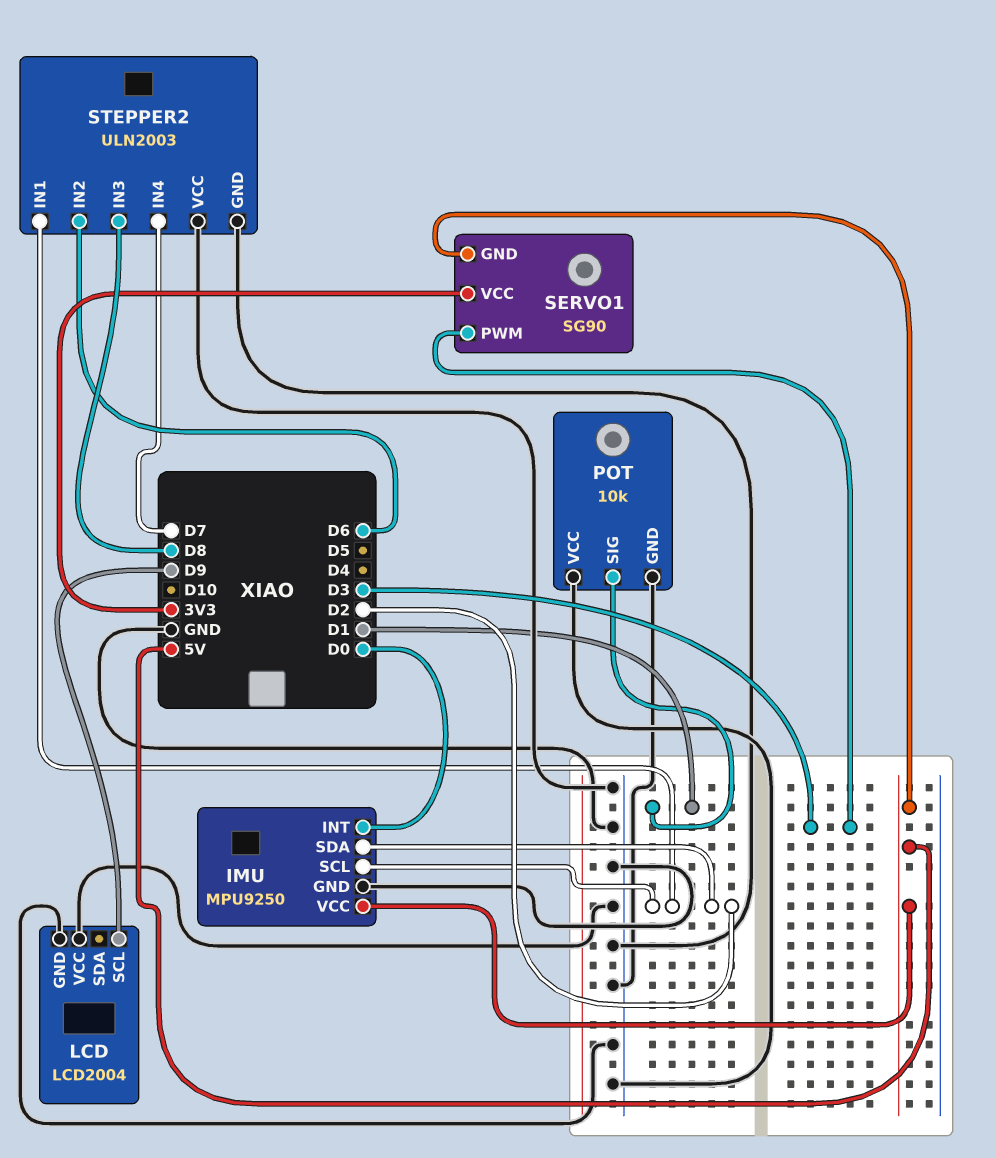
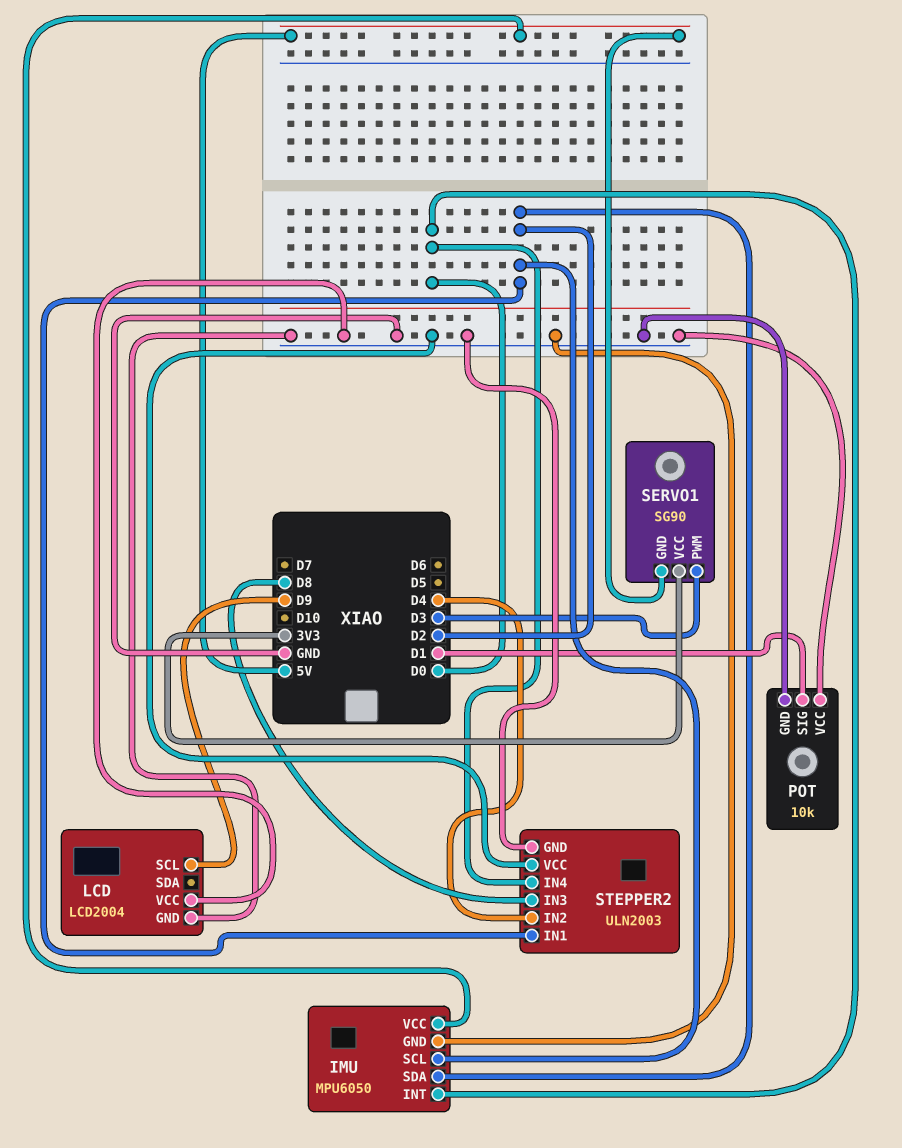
IMU: MPU9250 -> MPU6050
STEPPER2 pin IN2: D6 -> D4
STEPPER2 pin IN4: D7 -> D0

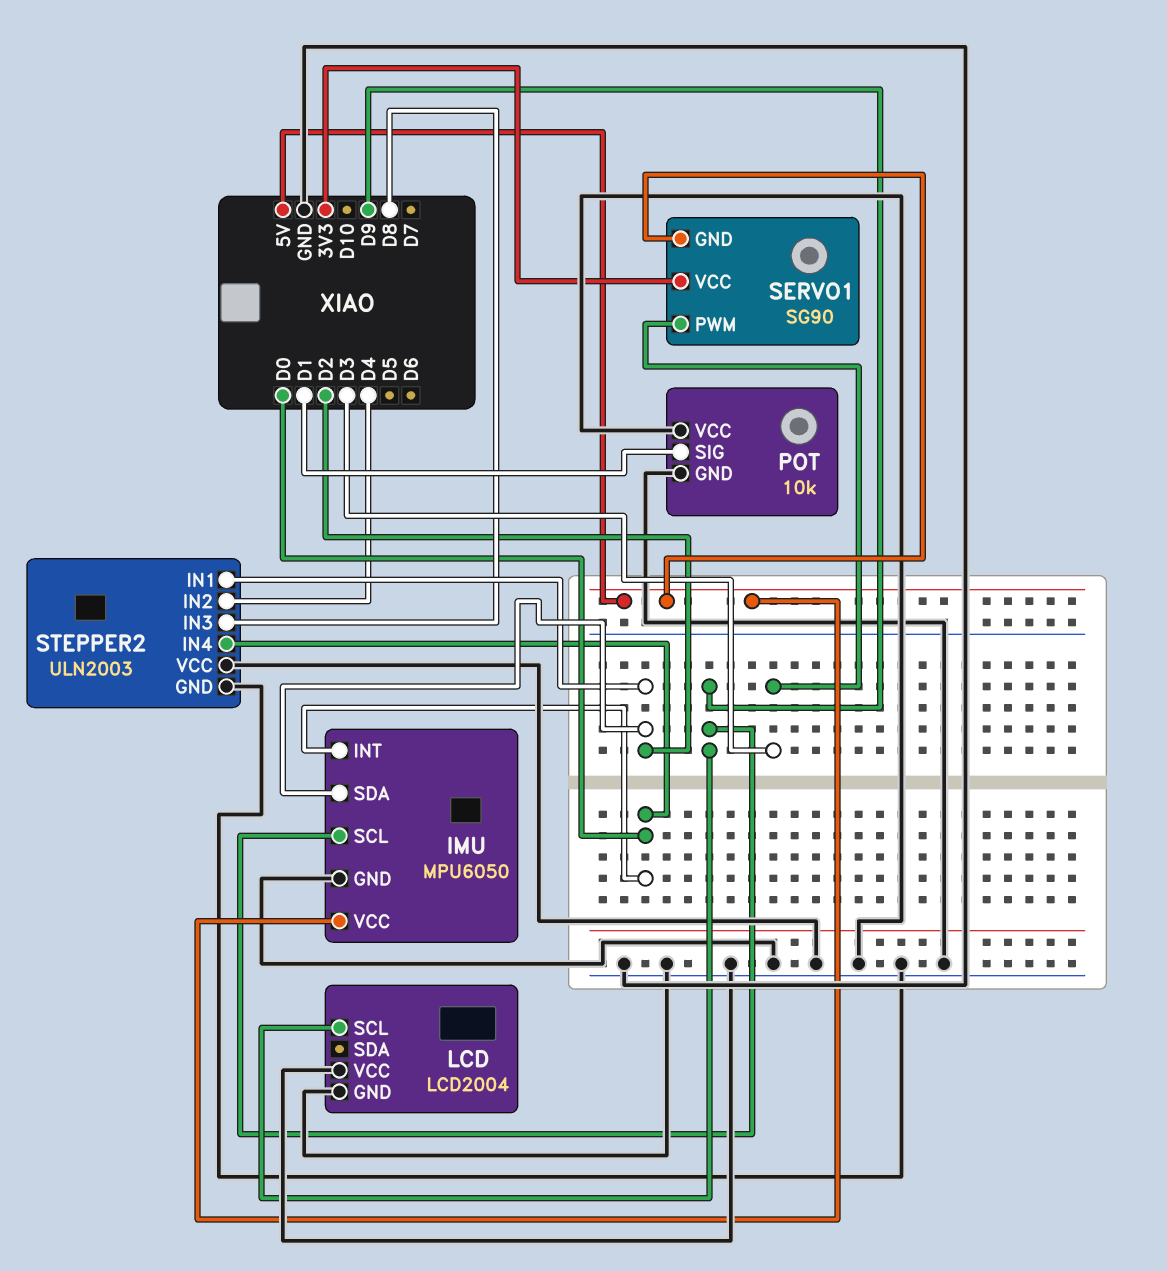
IMU pin SCL: D2 -> D9

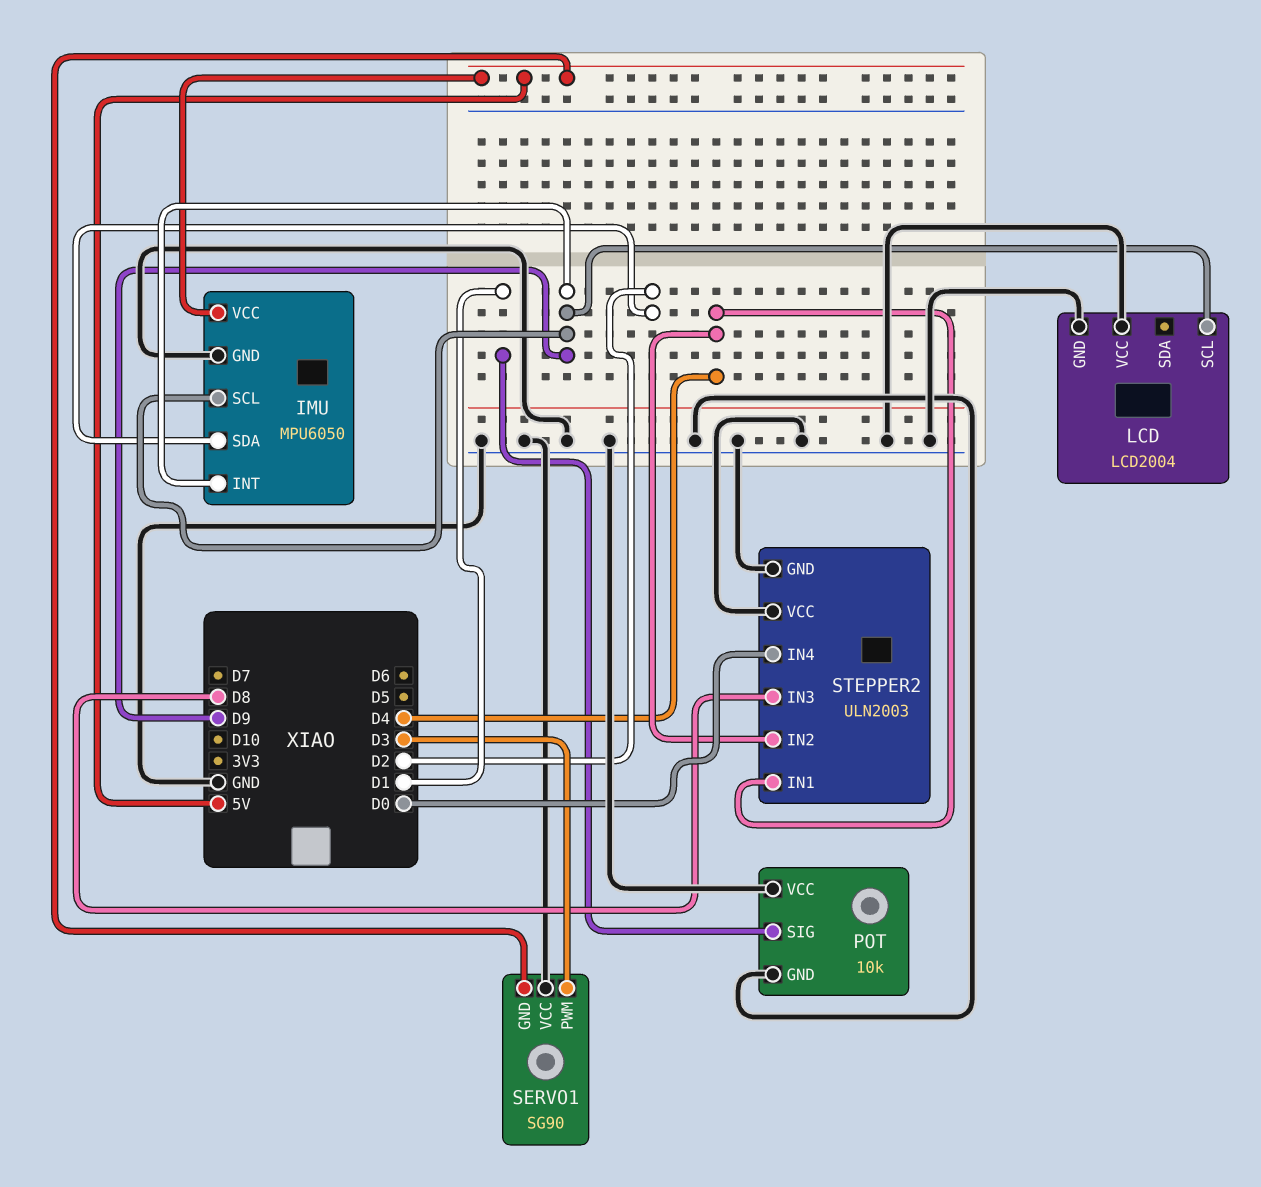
IMU pin INT: D0 -> D9
SERVO1 pin VCC: 3V3 -> GND
STEPPER2 pin IN1: D2 -> D4

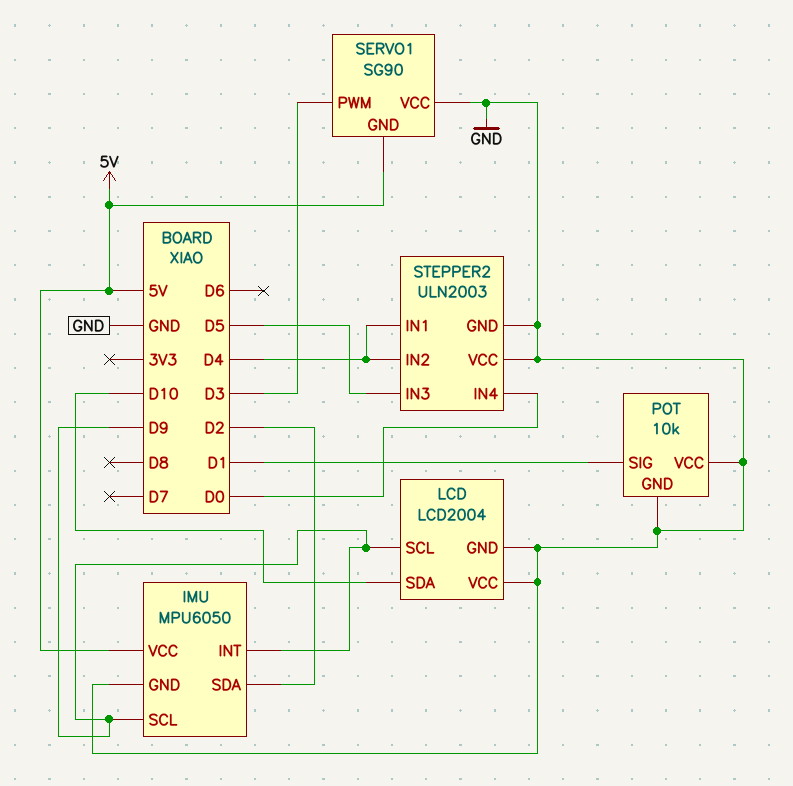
LCD pin SDA: none -> D10
STEPPER2 pin IN3: D8 -> D5

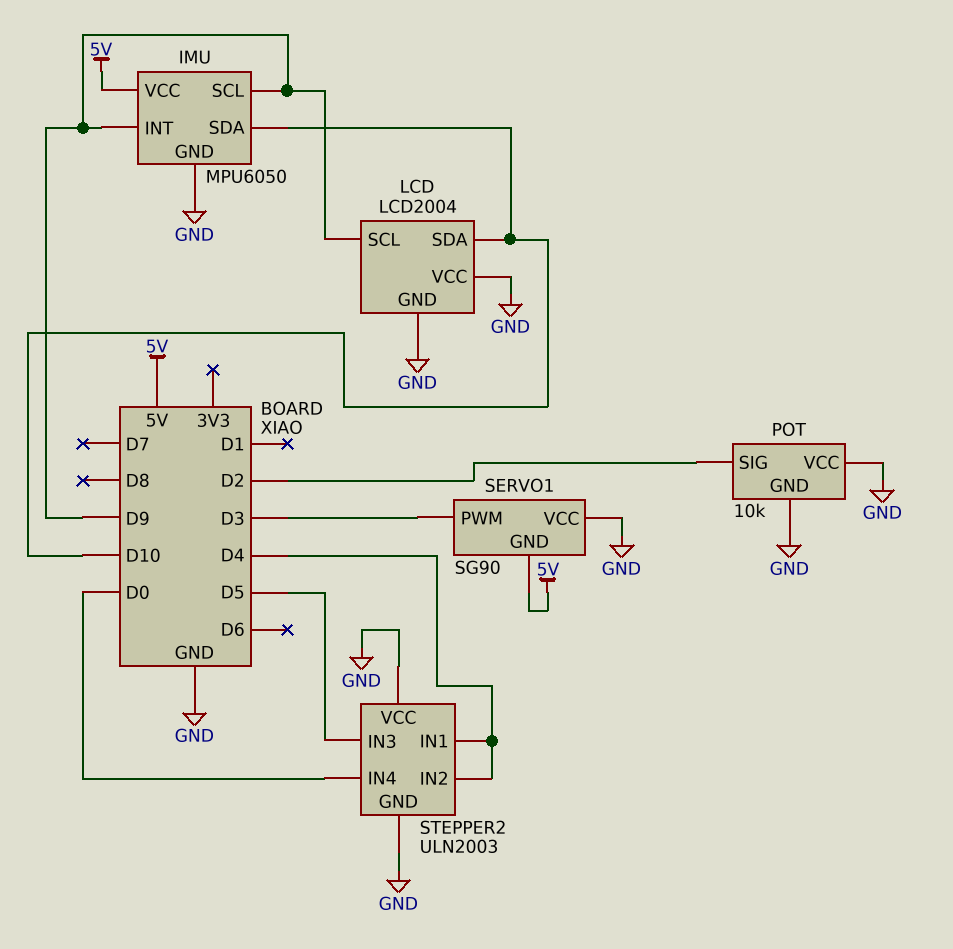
IMU pin SDA: D2 -> D10
POT pin SIG: D1 -> D2

